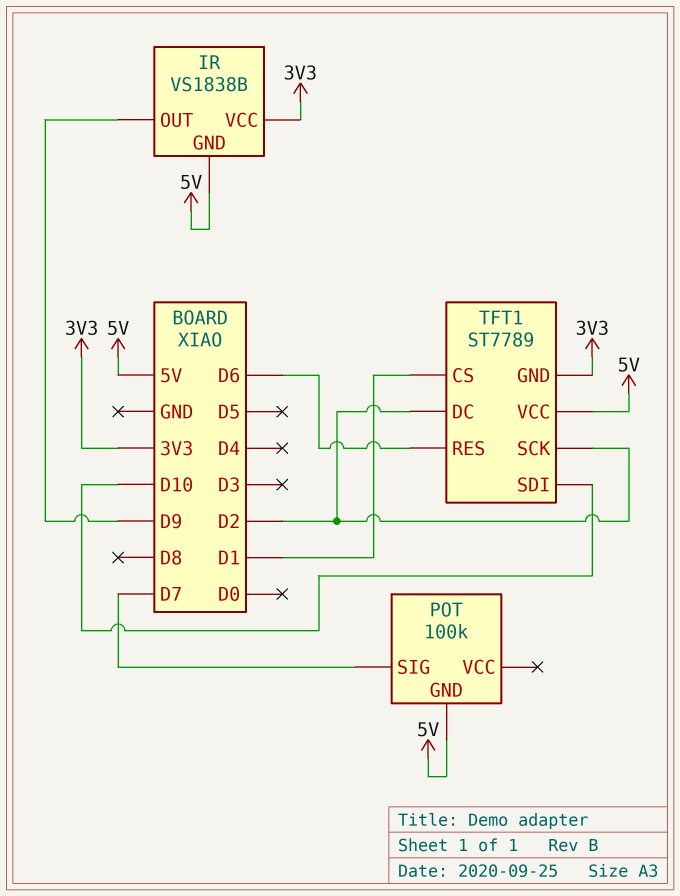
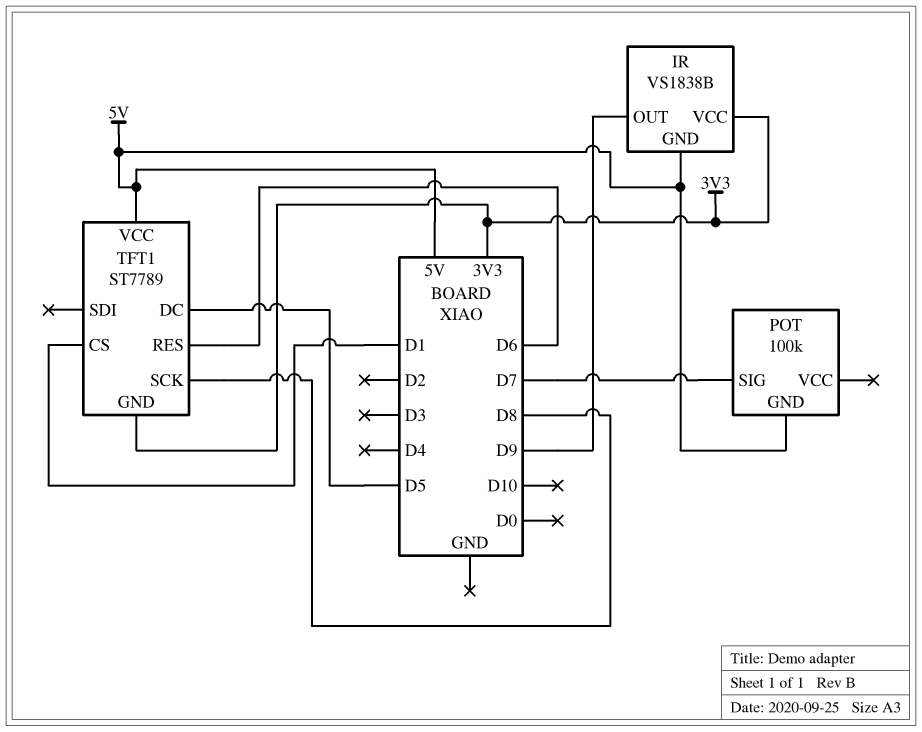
TFT1 pin DC: D2 -> D5
TFT1 pin SCK: D2 -> D8
TFT1 pin SDI: D10 -> none

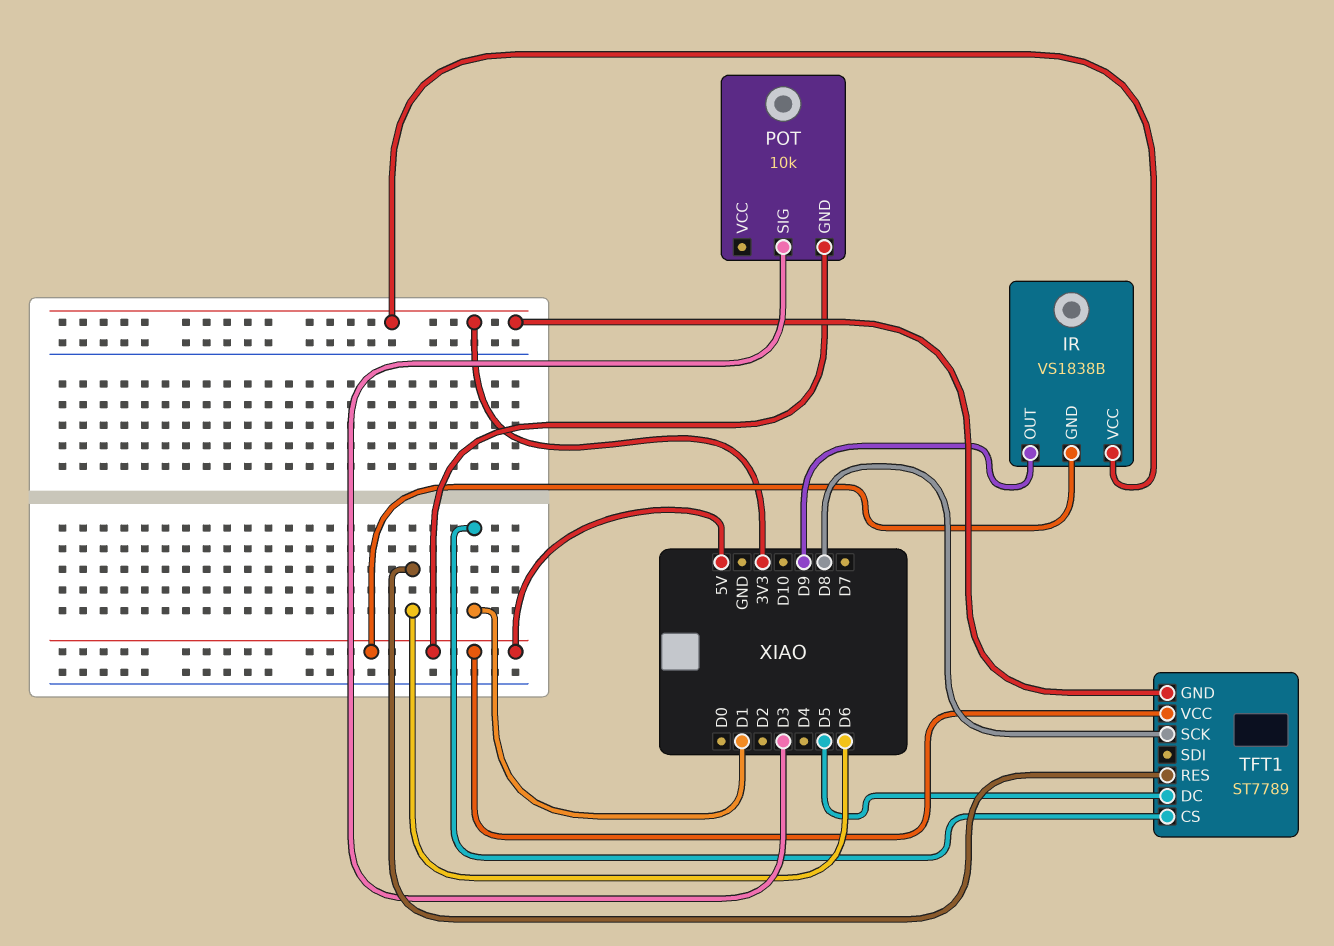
POT: 100k -> 10k
POT pin SIG: D7 -> D3

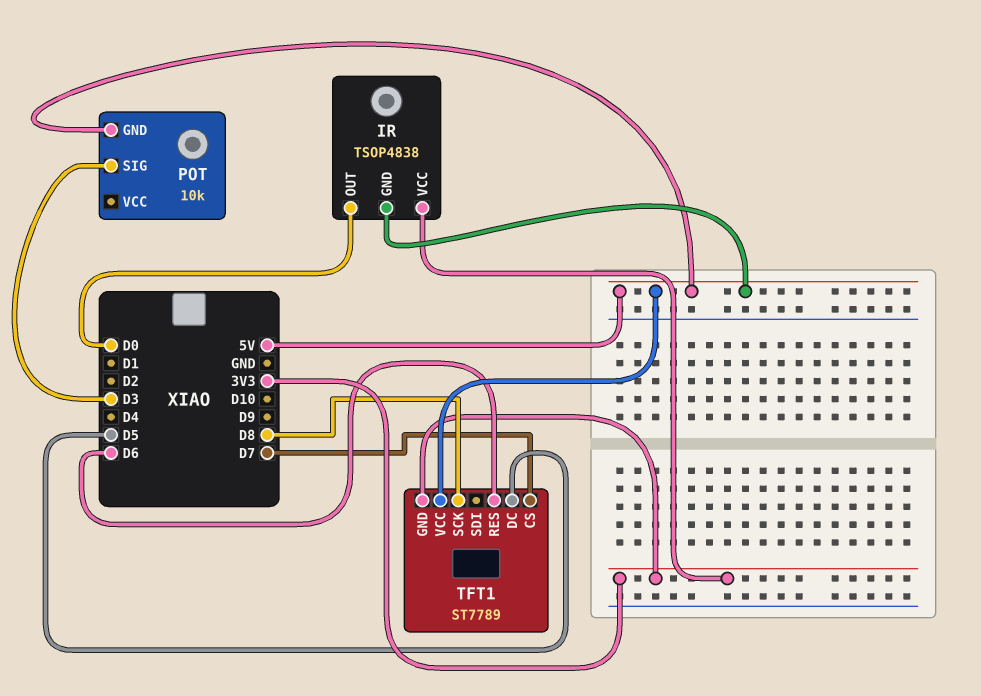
IR: VS1838B -> TSOP4838
IR pin OUT: D9 -> D0
TFT1 pin CS: D1 -> D7

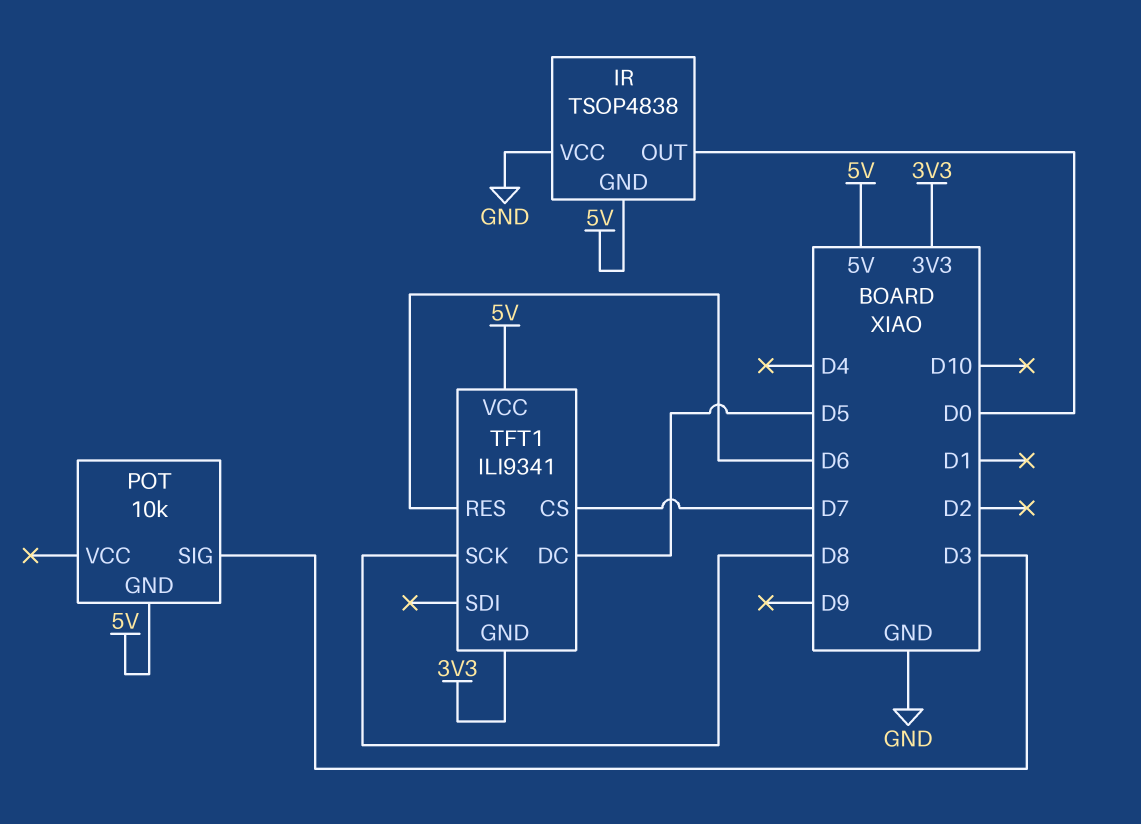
IR pin VCC: 3V3 -> GND
TFT1: ST7789 -> ILI9341

